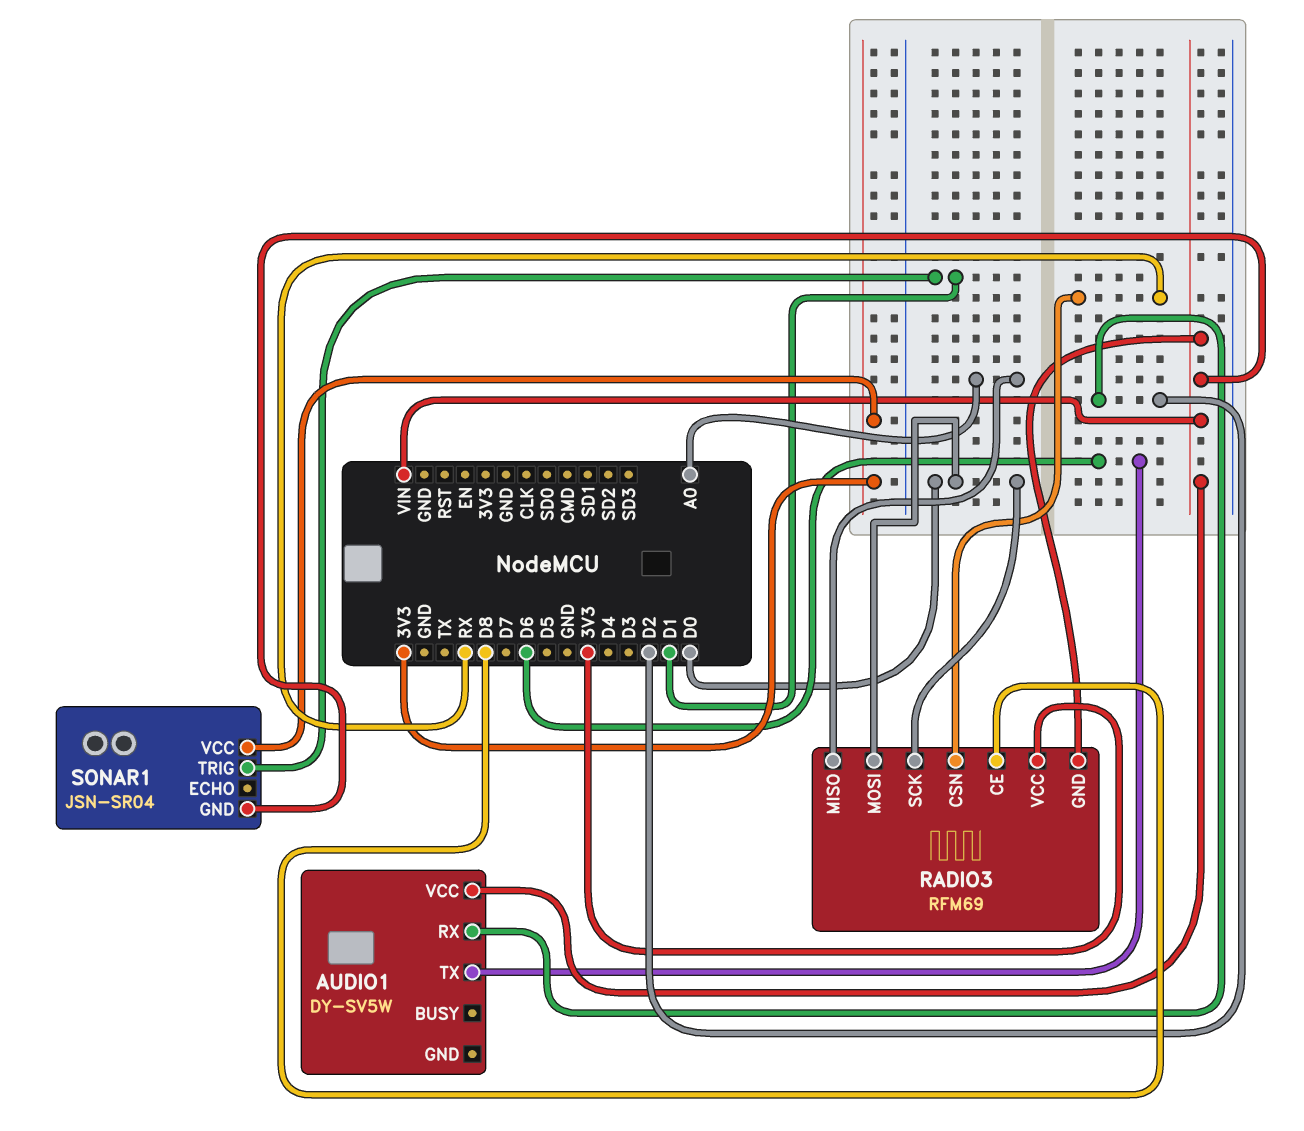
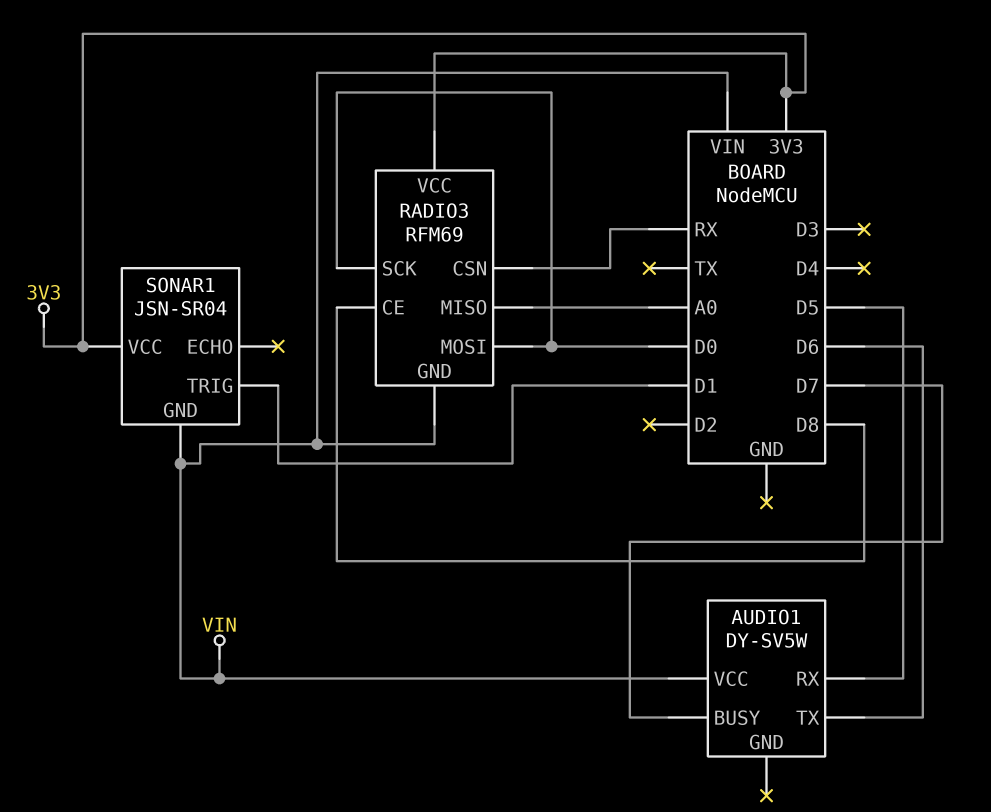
AUDIO1 pin BUSY: none -> D7
AUDIO1 pin RX: D2 -> D5

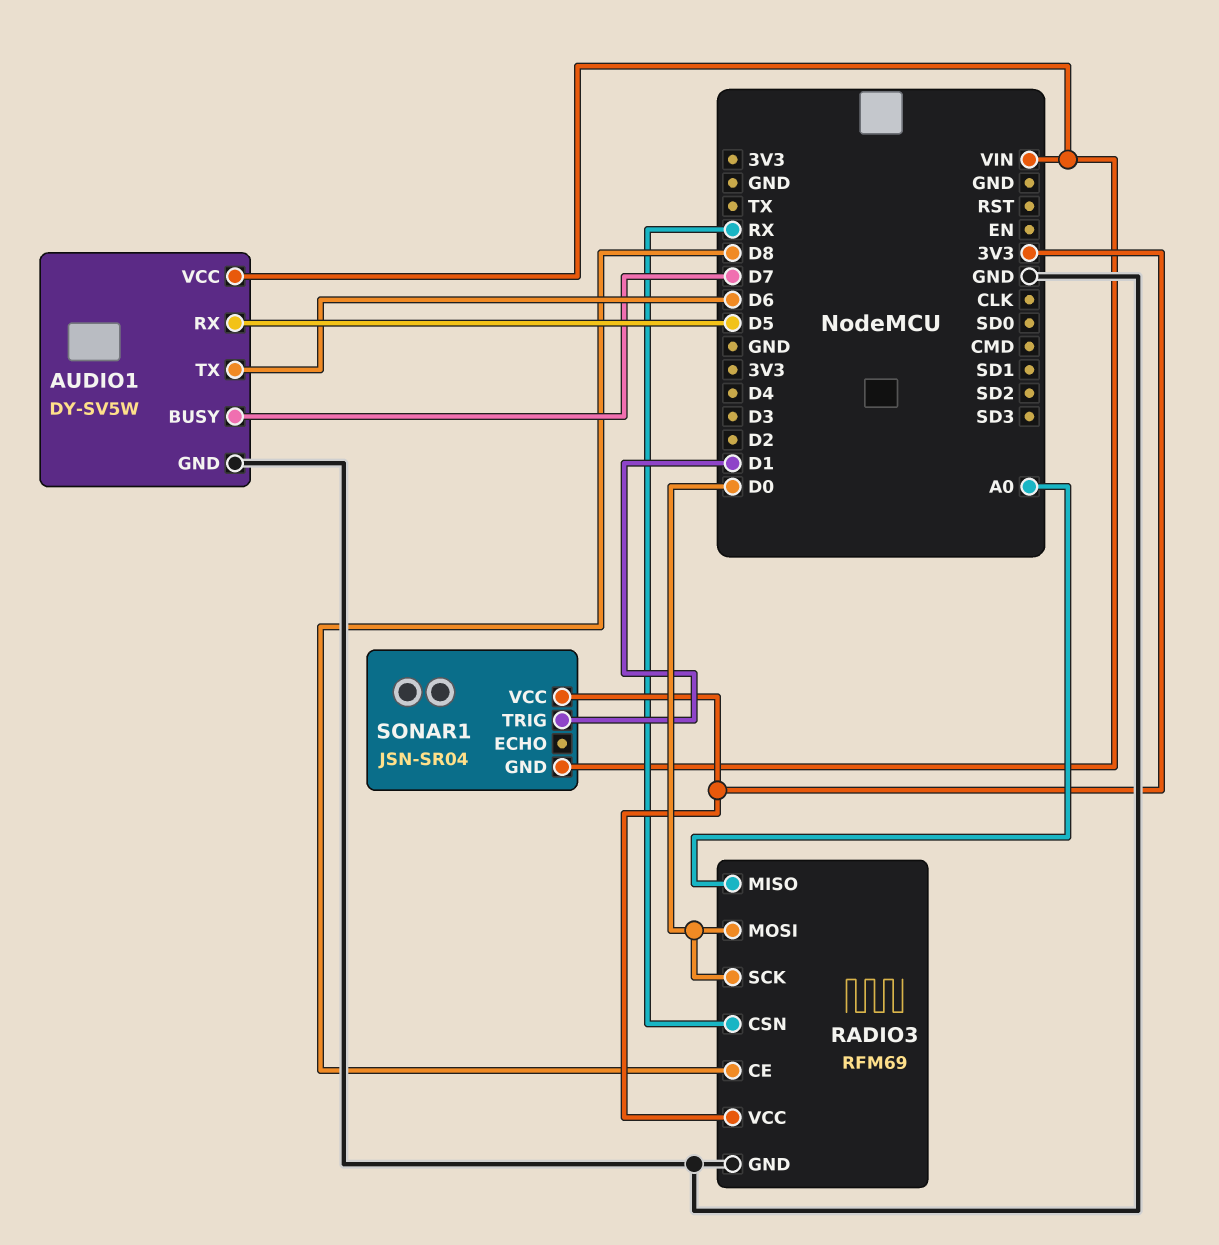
AUDIO1 pin GND: none -> GND
RADIO3 pin GND: VIN -> GND

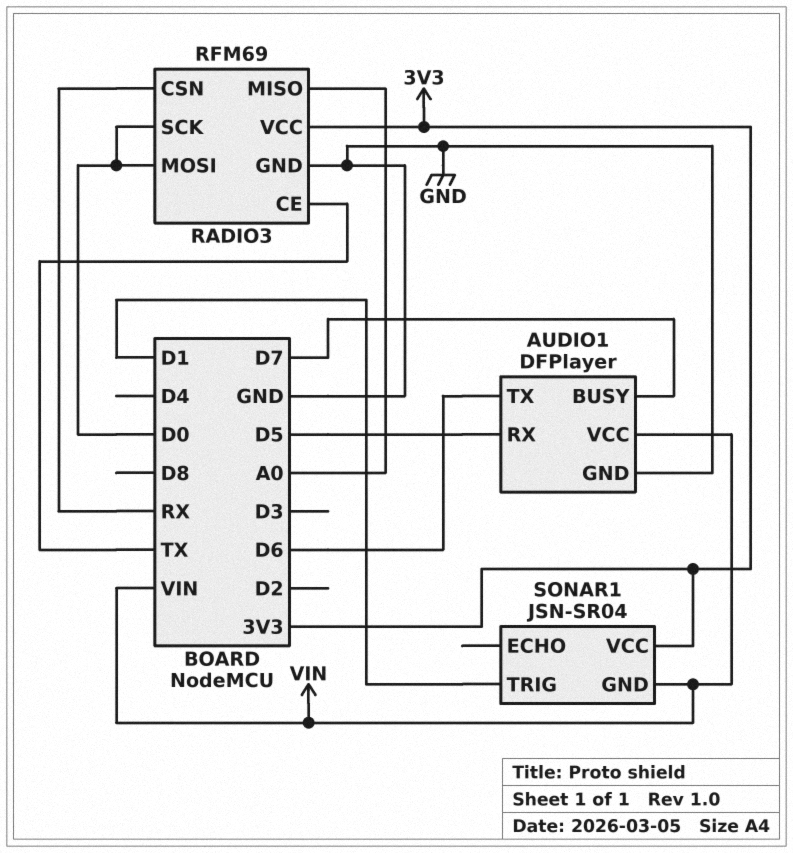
AUDIO1: DY-SV5W -> DFPlayer
RADIO3 pin CE: D8 -> TX

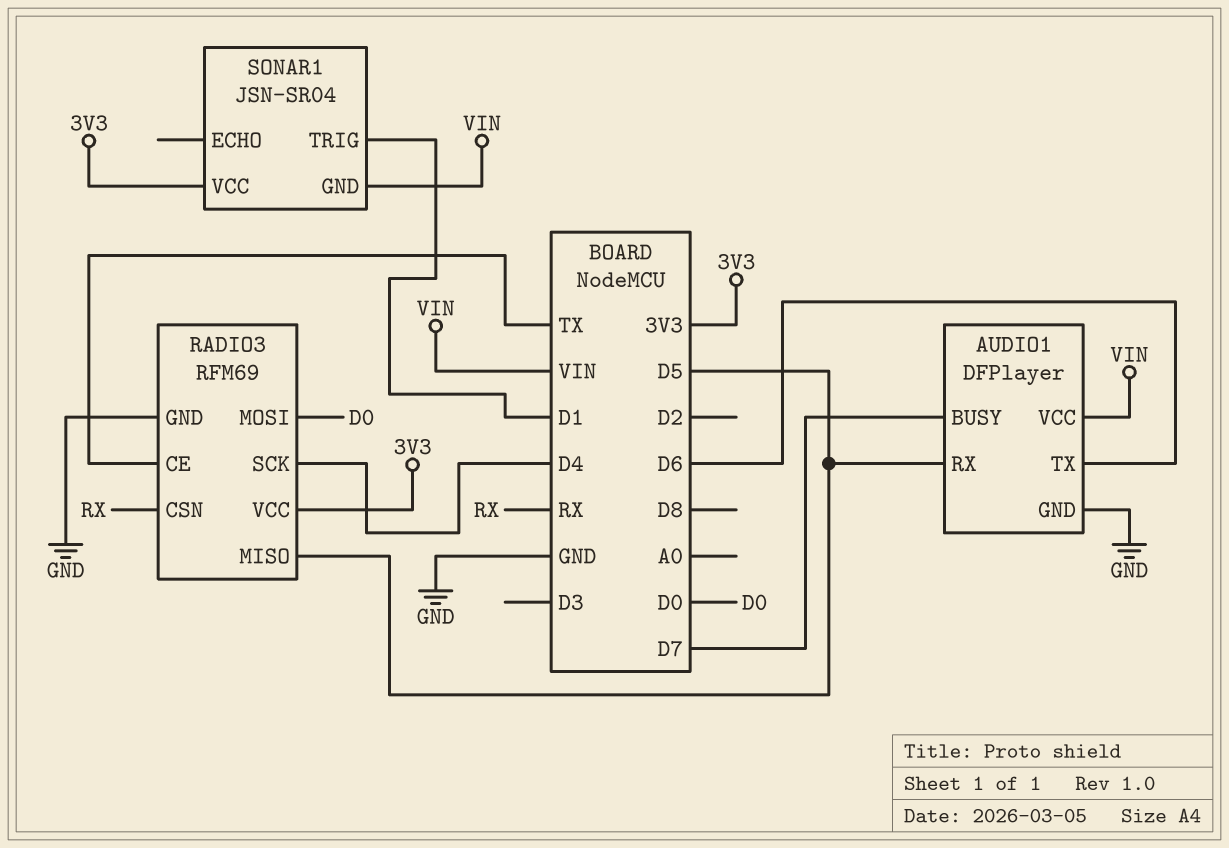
RADIO3 pin MISO: A0 -> D5
RADIO3 pin SCK: D0 -> D4

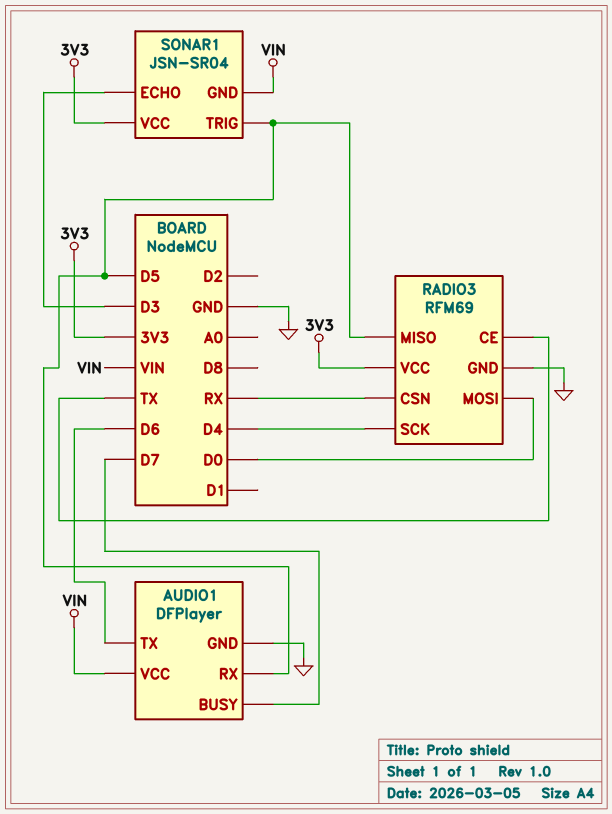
SONAR1 pin ECHO: none -> D3
SONAR1 pin TRIG: D1 -> D5

